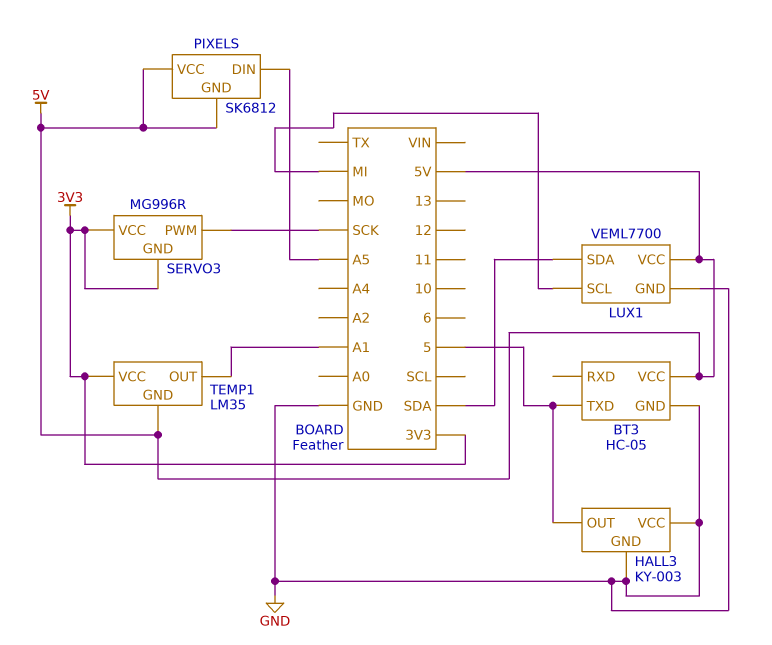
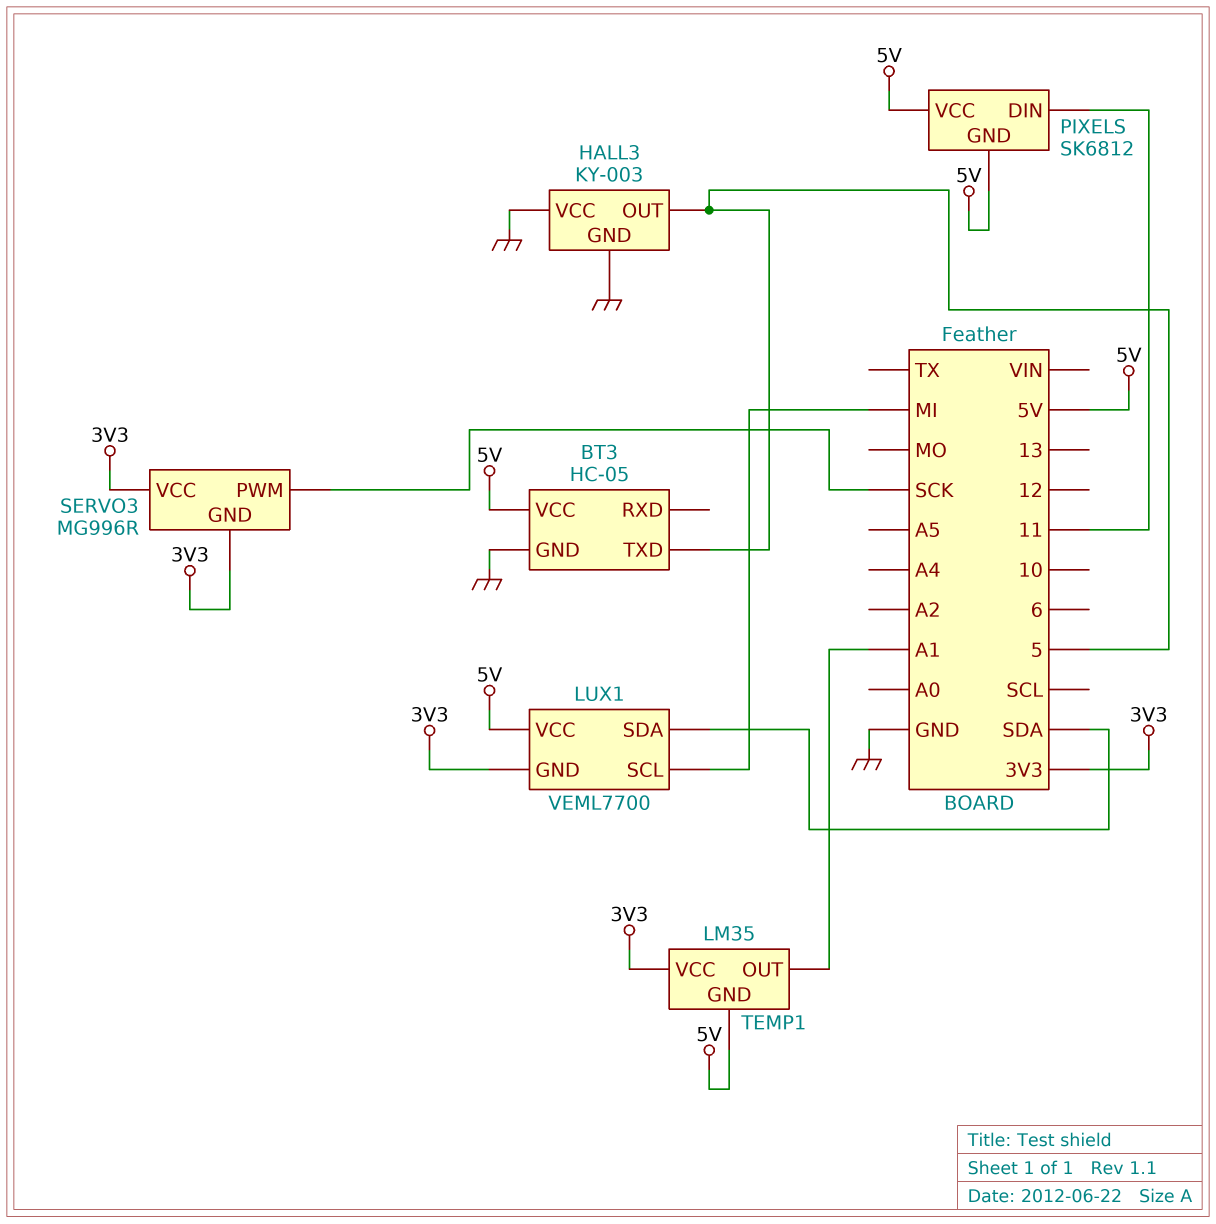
LUX1 pin GND: GND -> 3V3
PIXELS pin DIN: A5 -> 11

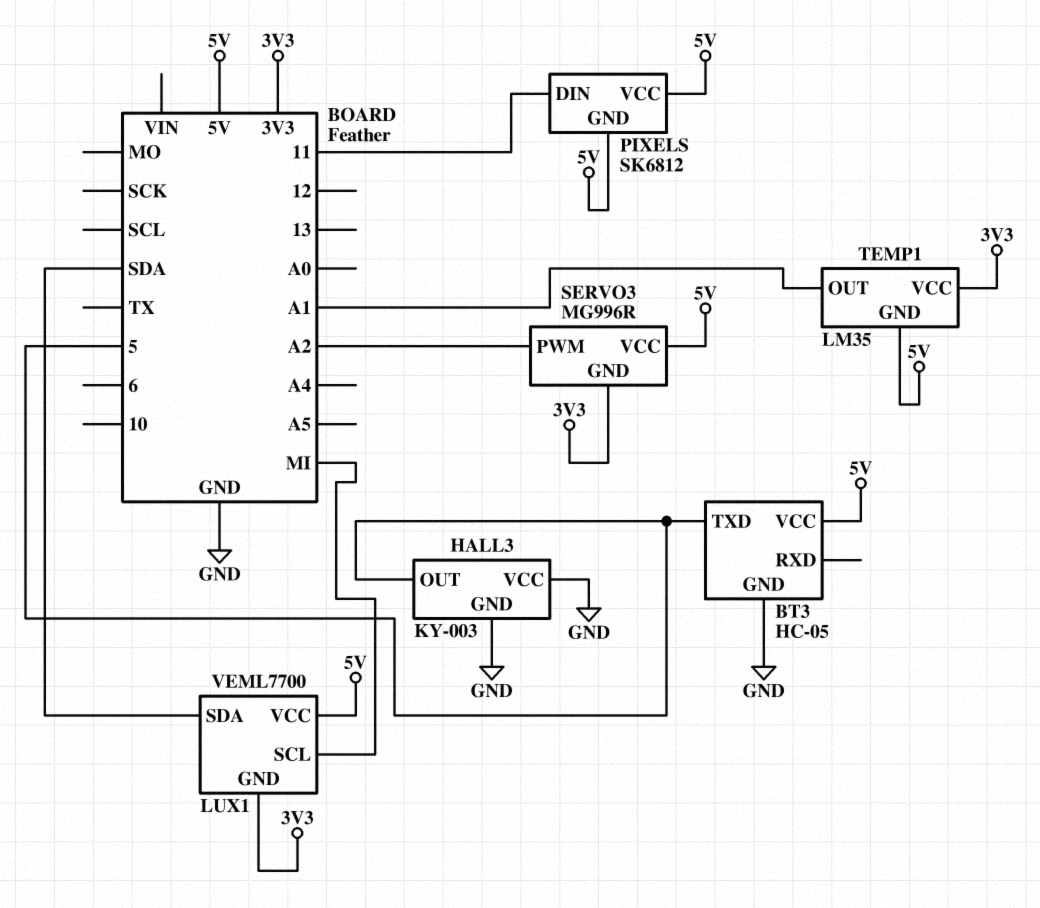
SERVO3 pin PWM: SCK -> A2
SERVO3 pin VCC: 3V3 -> 5V

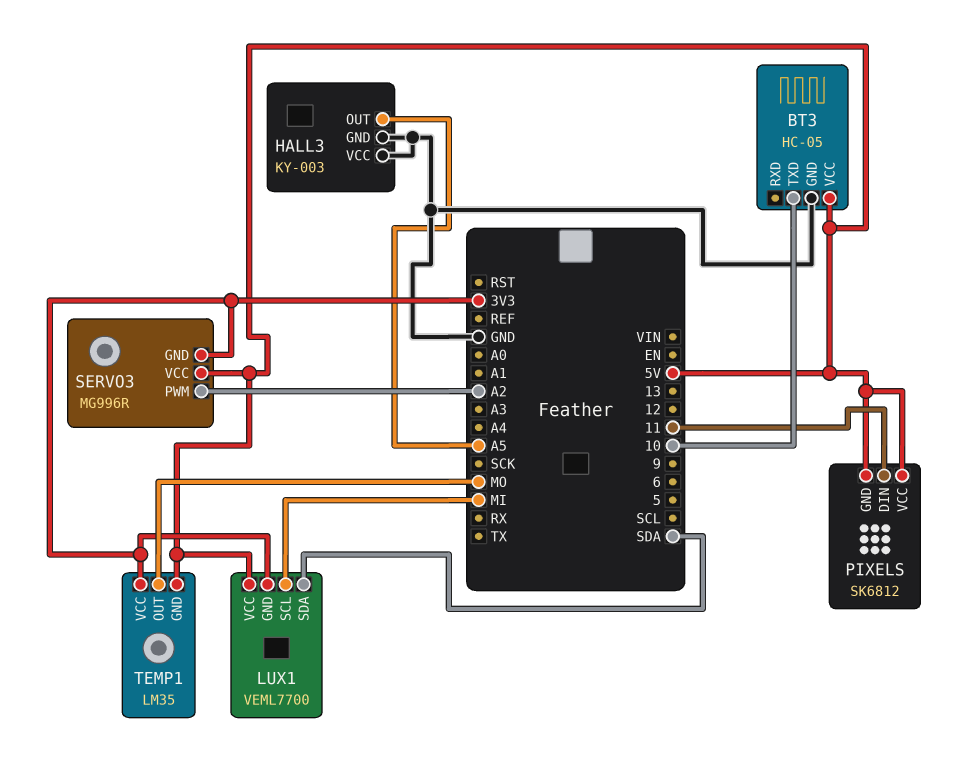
BT3 pin TXD: 5 -> 10
HALL3 pin OUT: 5 -> A5
TEMP1 pin OUT: A1 -> MO

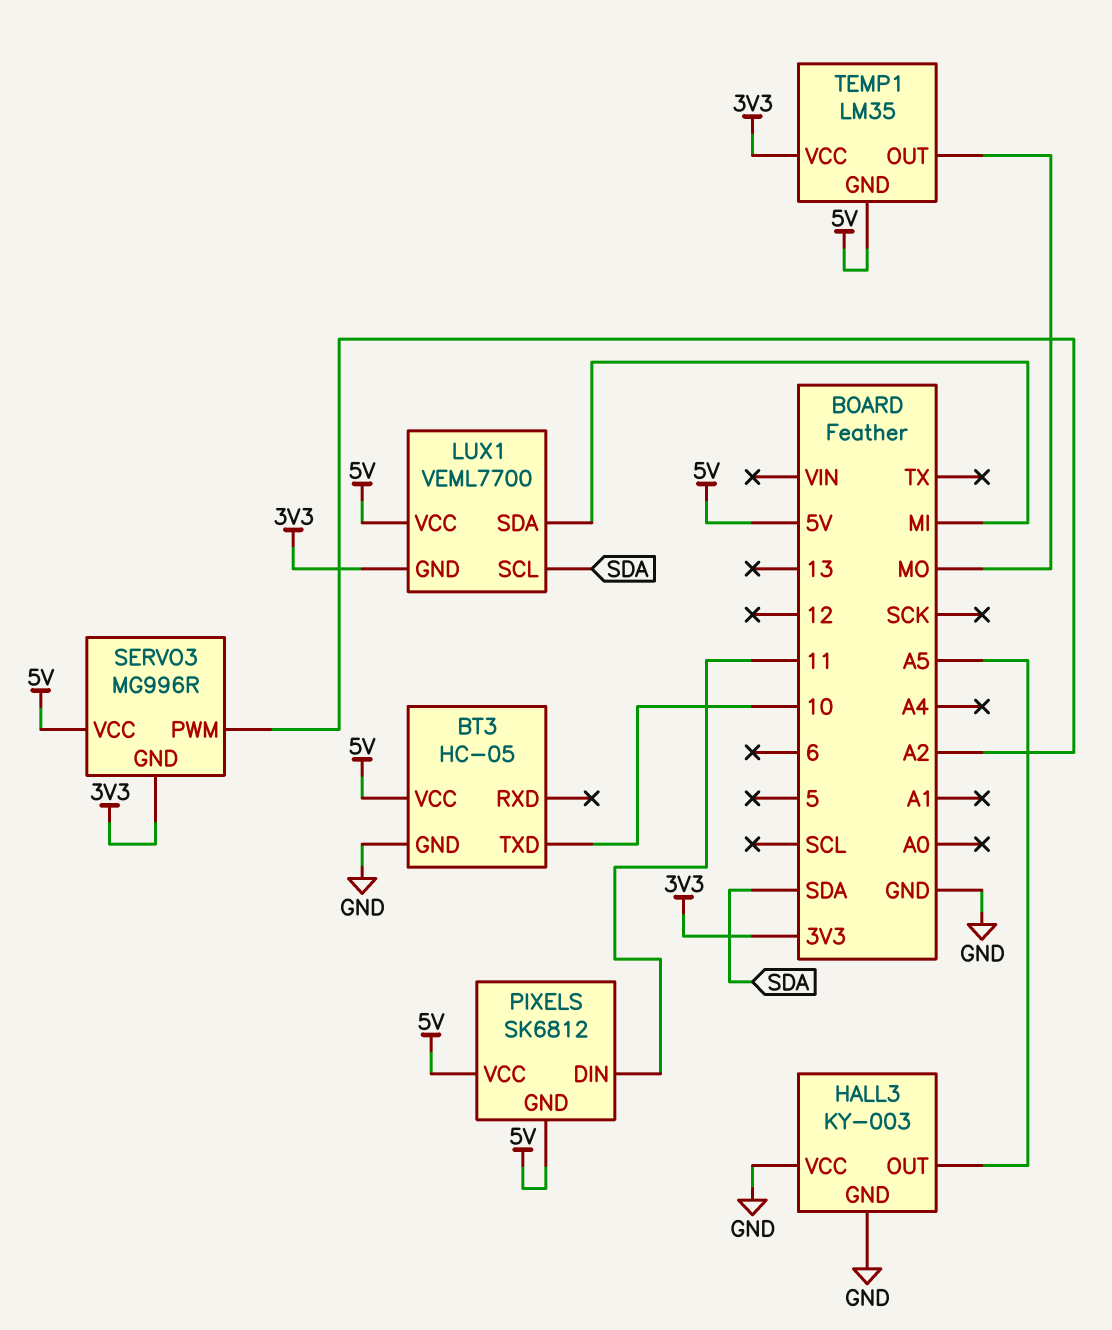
LUX1 pin SCL: MI -> SDA
LUX1 pin SDA: SDA -> MI

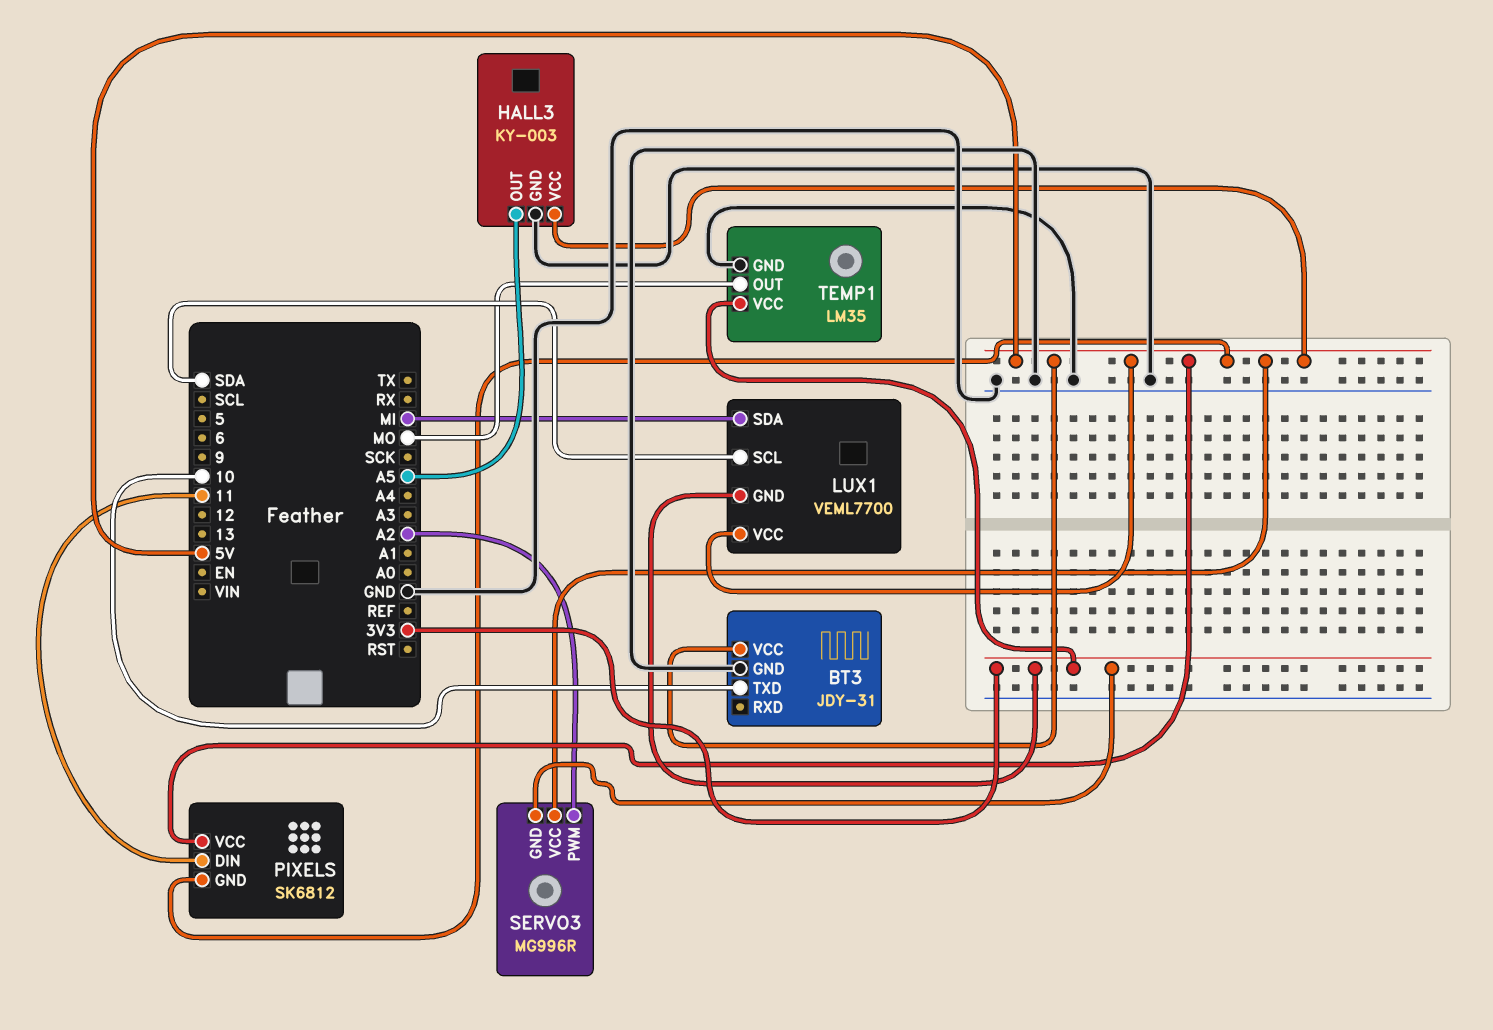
BT3: HC-05 -> JDY-31
HALL3 pin VCC: GND -> 5V
TEMP1 pin GND: 5V -> GND

